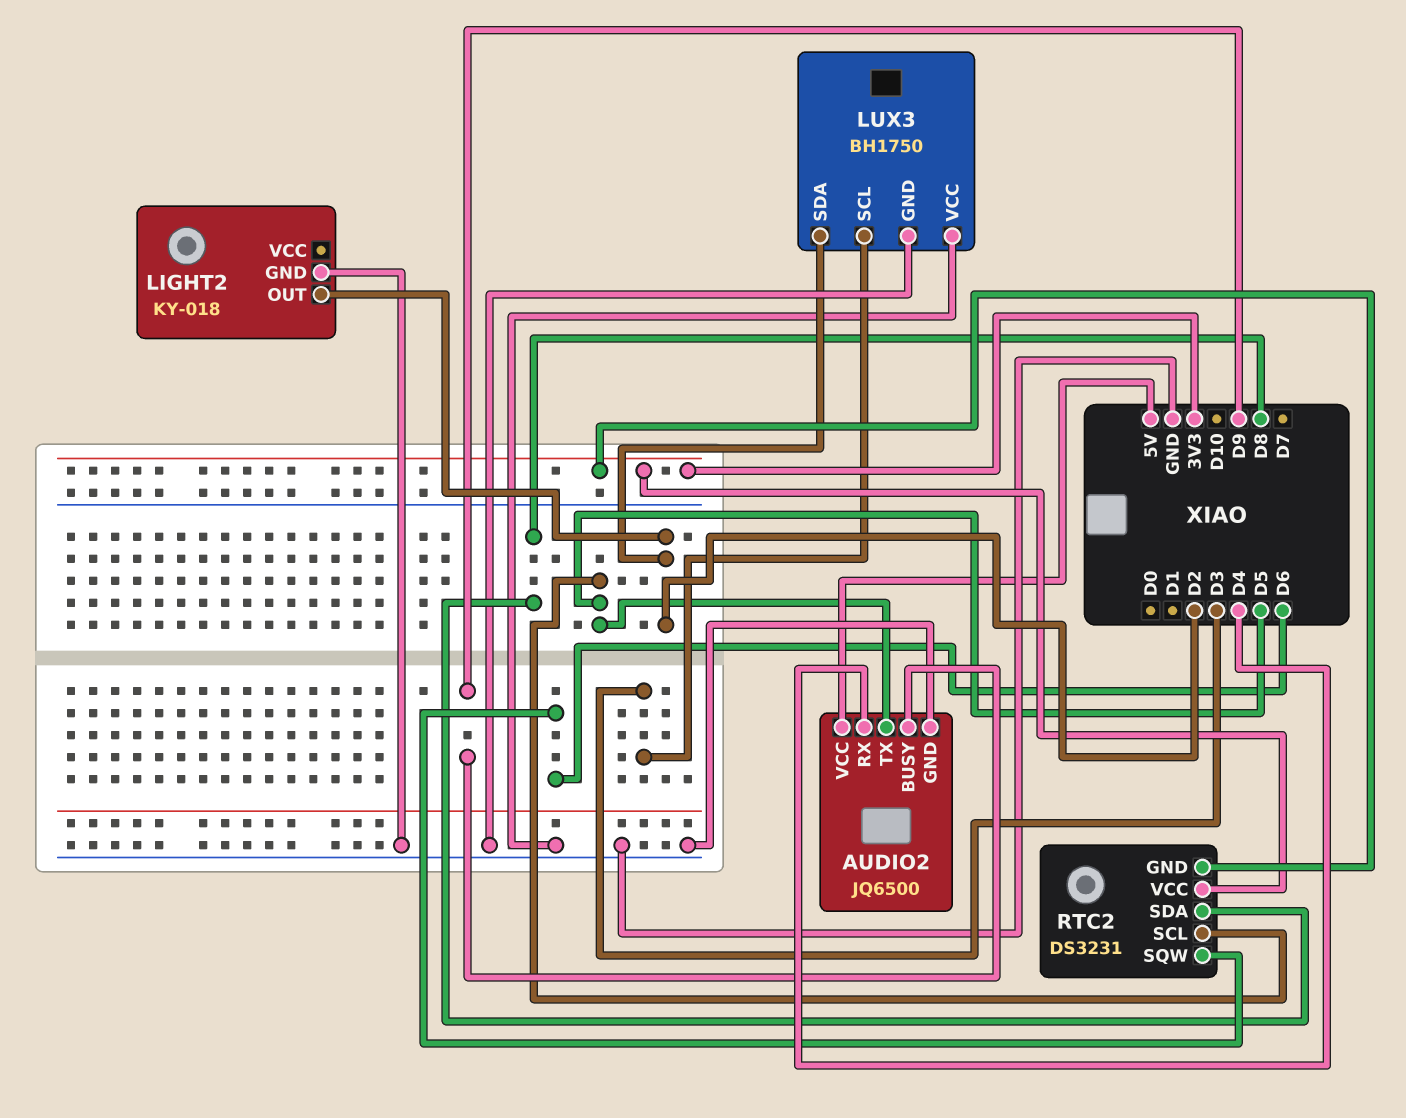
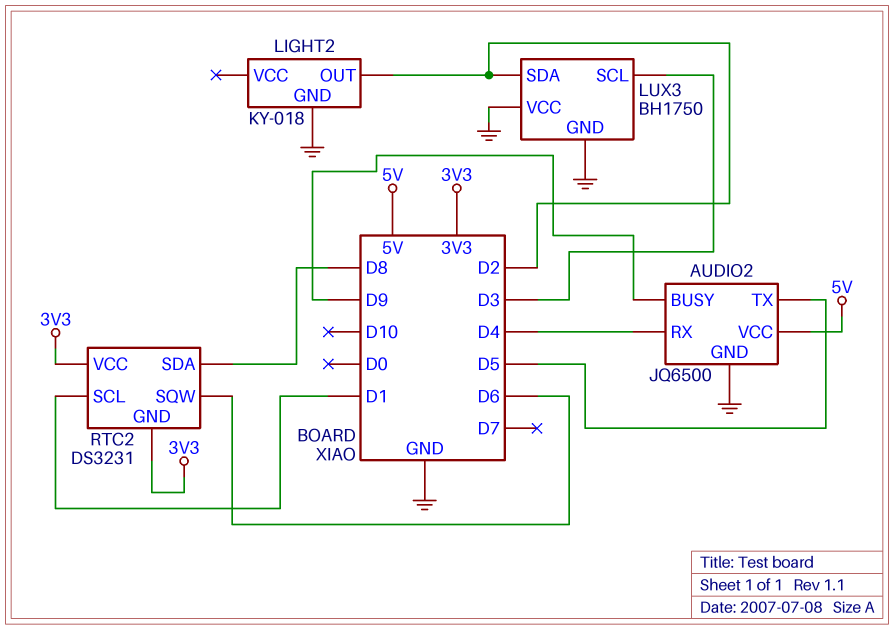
RTC2 pin SCL: D5 -> D1

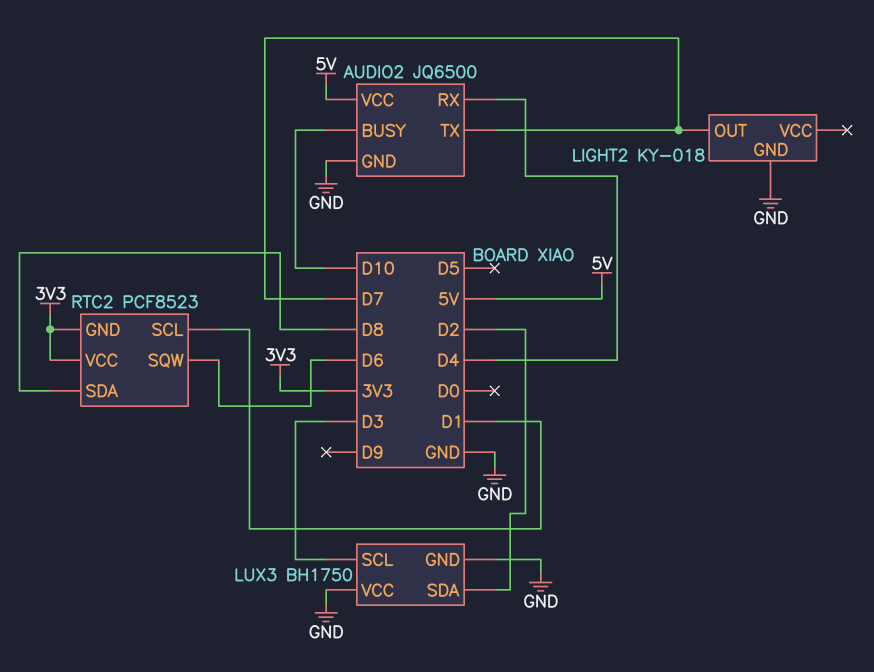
AUDIO2 pin BUSY: D9 -> D10
AUDIO2 pin TX: D5 -> D7
LIGHT2 pin OUT: D2 -> D7
RTC2: DS3231 -> PCF8523

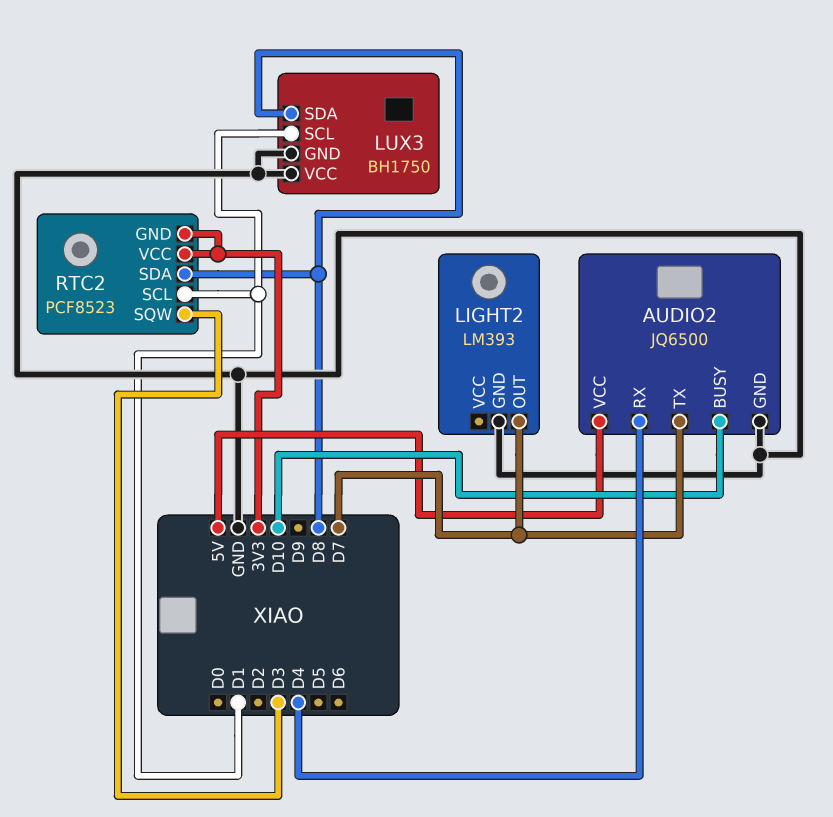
LIGHT2: KY-018 -> LM393
LUX3 pin SCL: D3 -> D1
LUX3 pin SDA: D2 -> D8
RTC2 pin SQW: D6 -> D3

